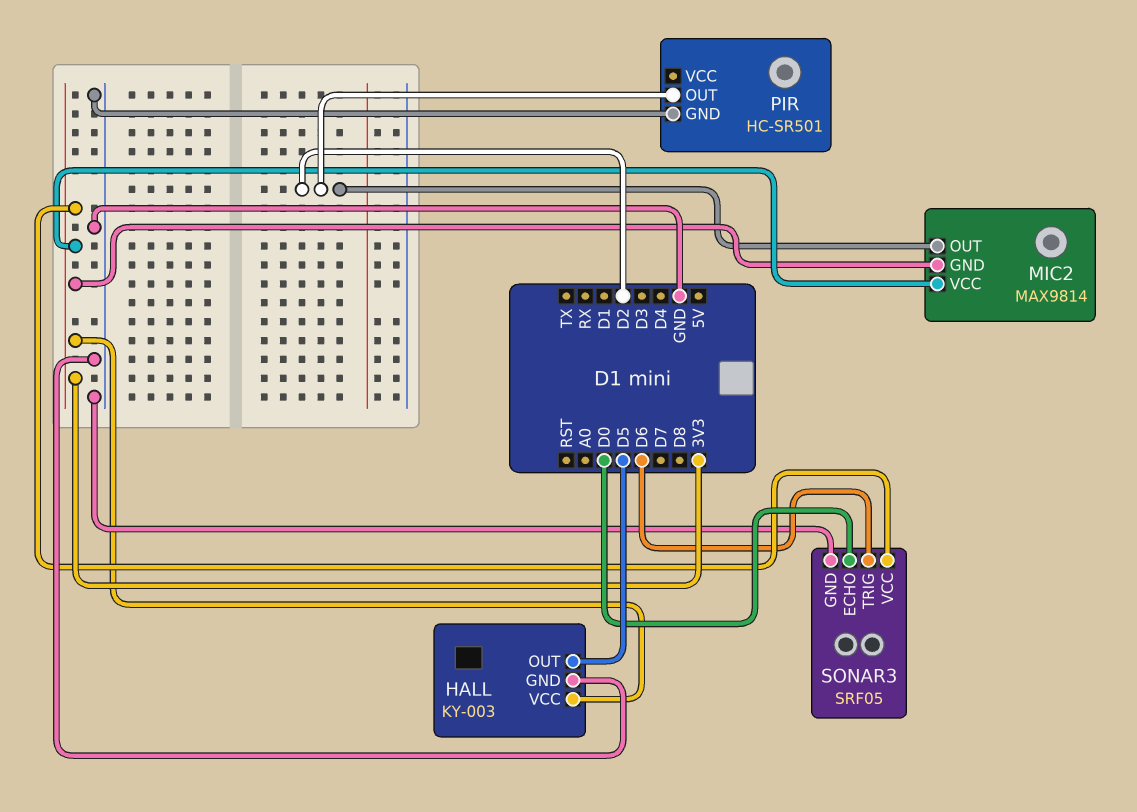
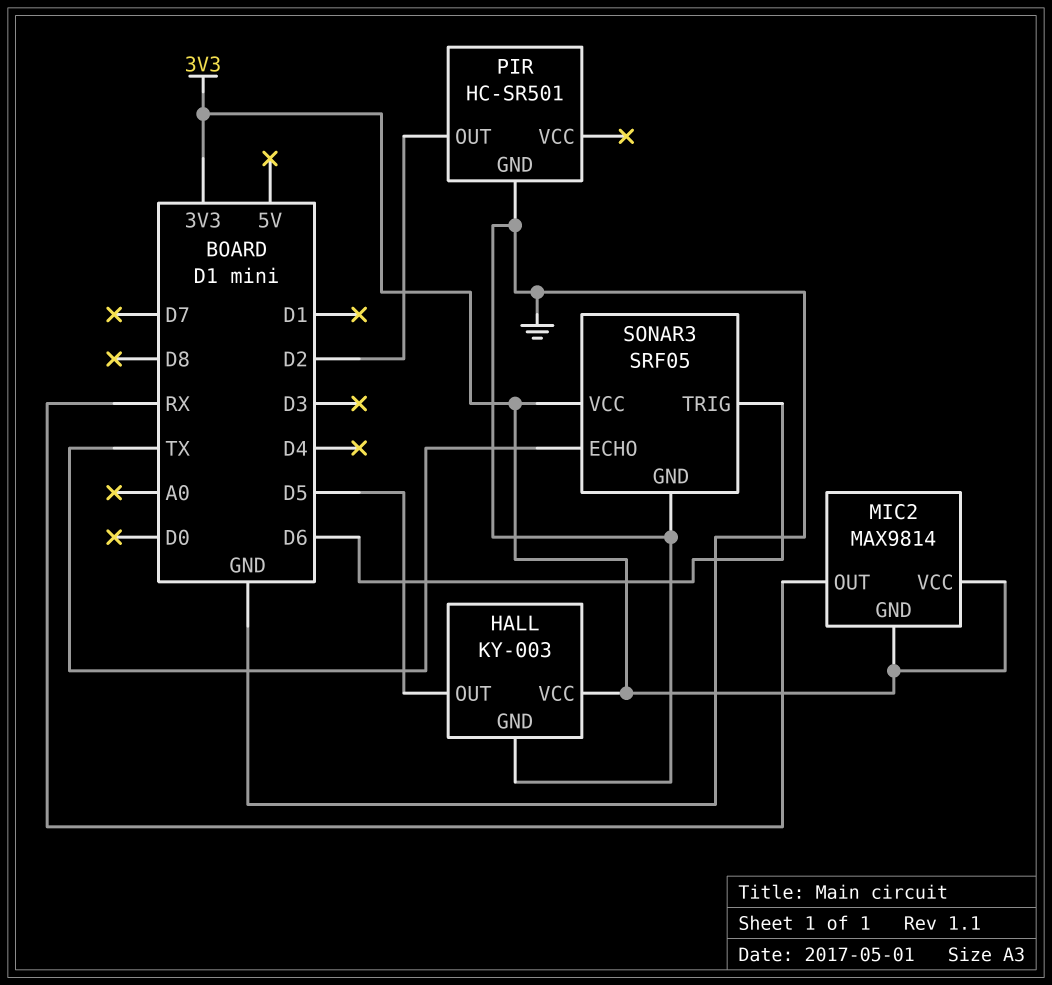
MIC2 pin OUT: D2 -> RX
SONAR3 pin ECHO: D0 -> TX

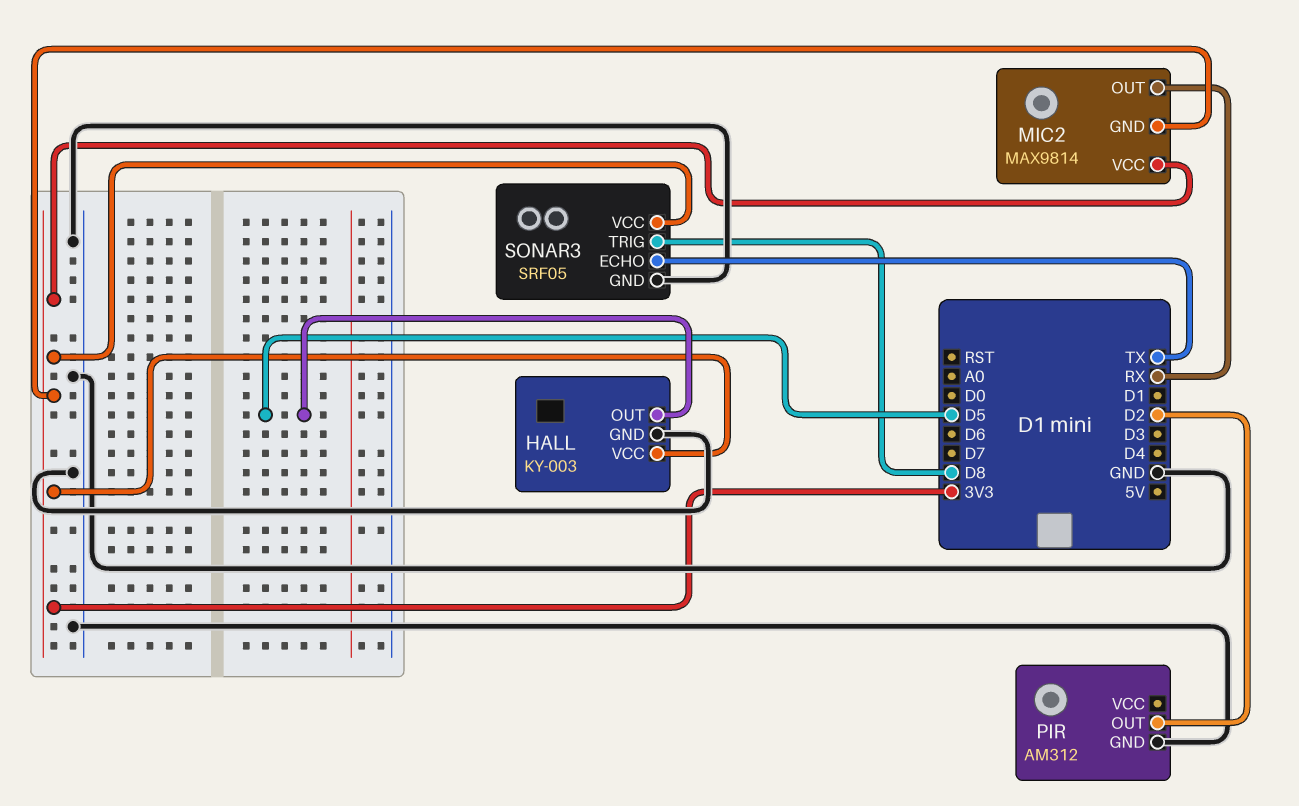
PIR: HC-SR501 -> AM312
SONAR3 pin TRIG: D6 -> D8

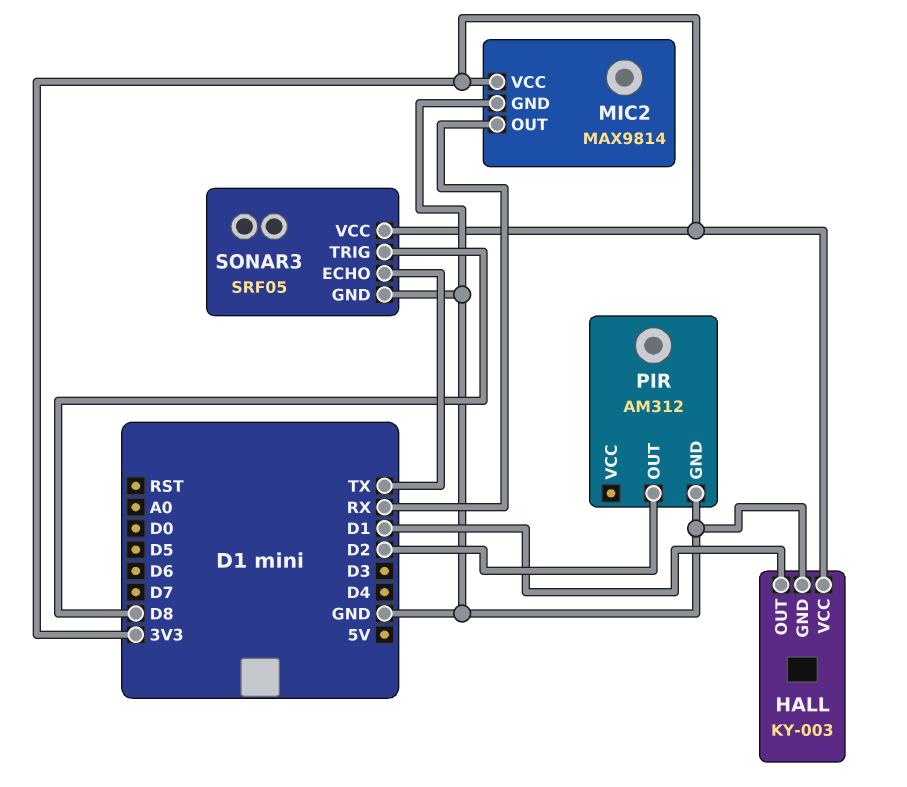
HALL pin OUT: D5 -> D1
MIC2 pin GND: 3V3 -> GND

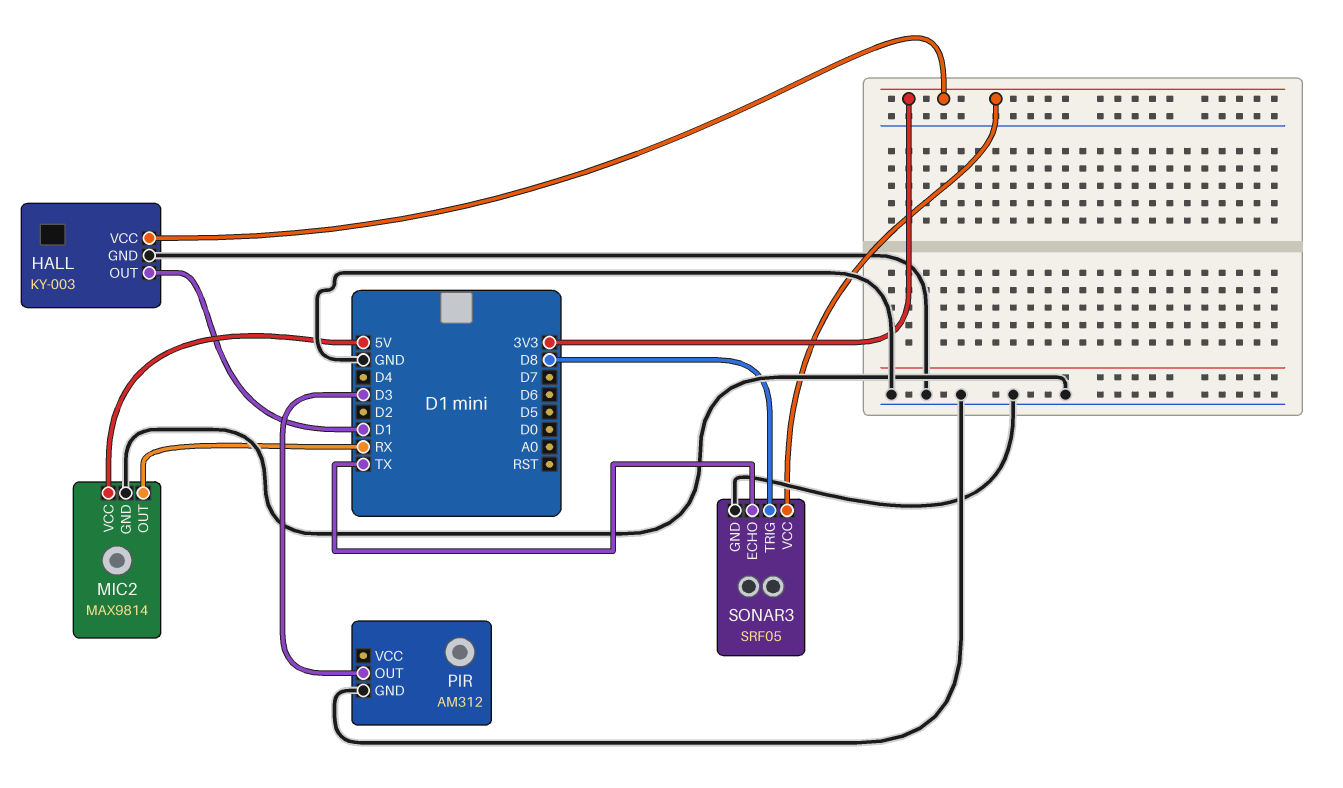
MIC2 pin VCC: 3V3 -> 5V
PIR pin OUT: D2 -> D3

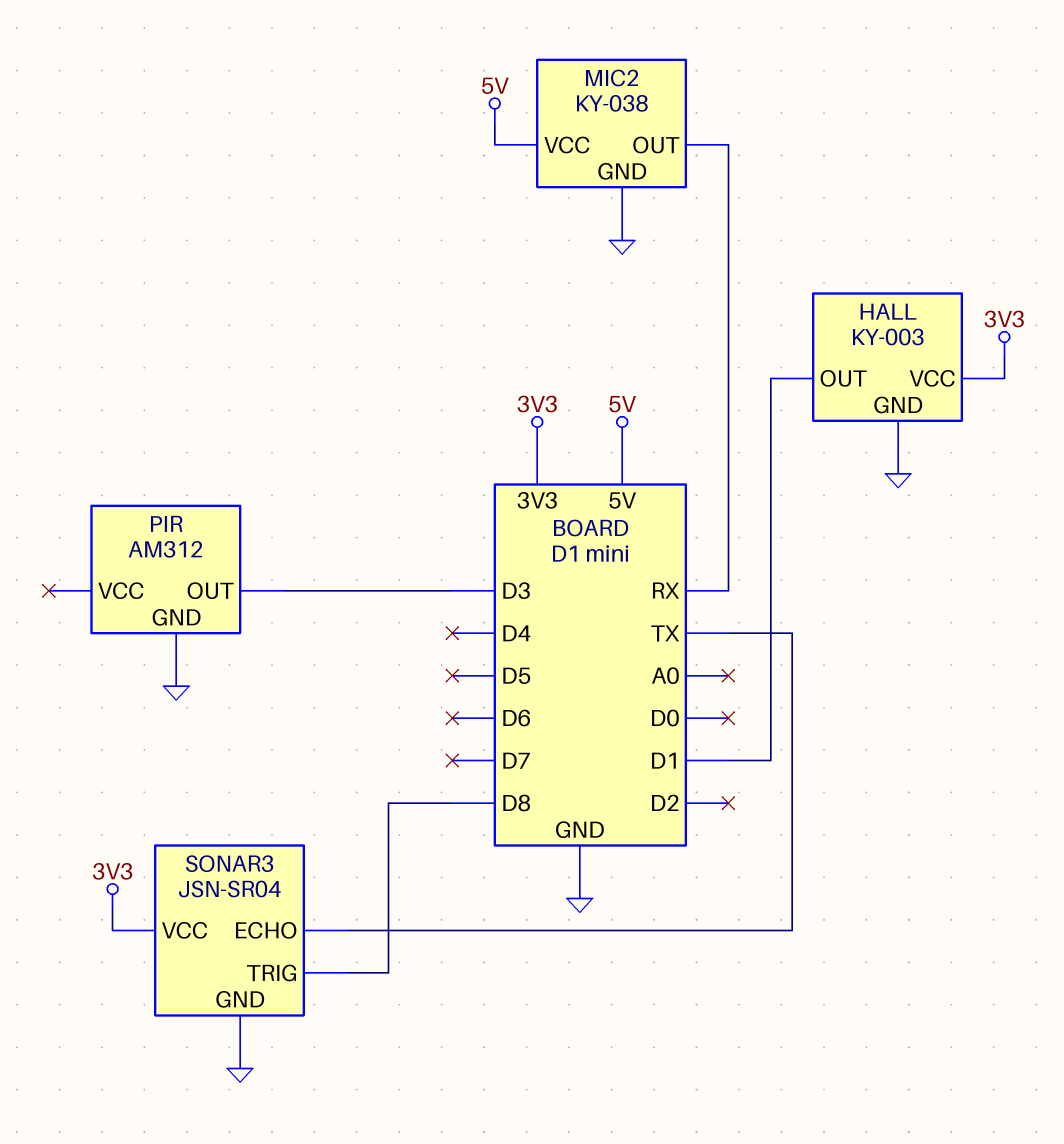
MIC2: MAX9814 -> KY-038
SONAR3: SRF05 -> JSN-SR04

